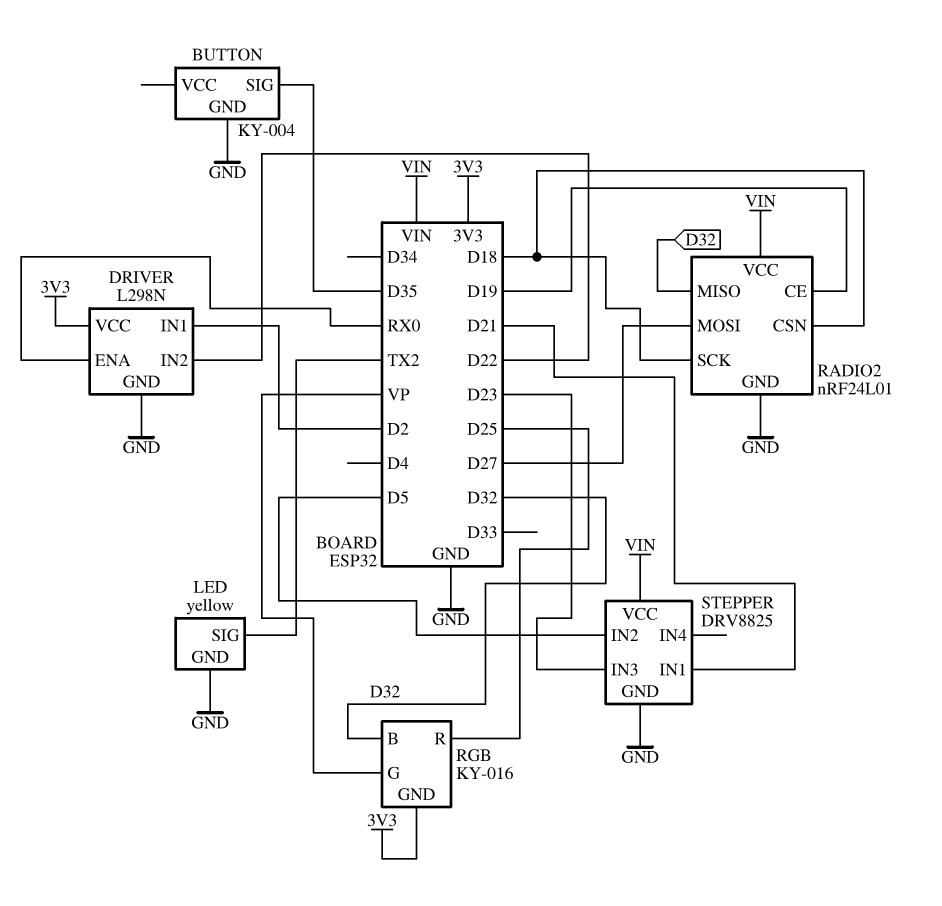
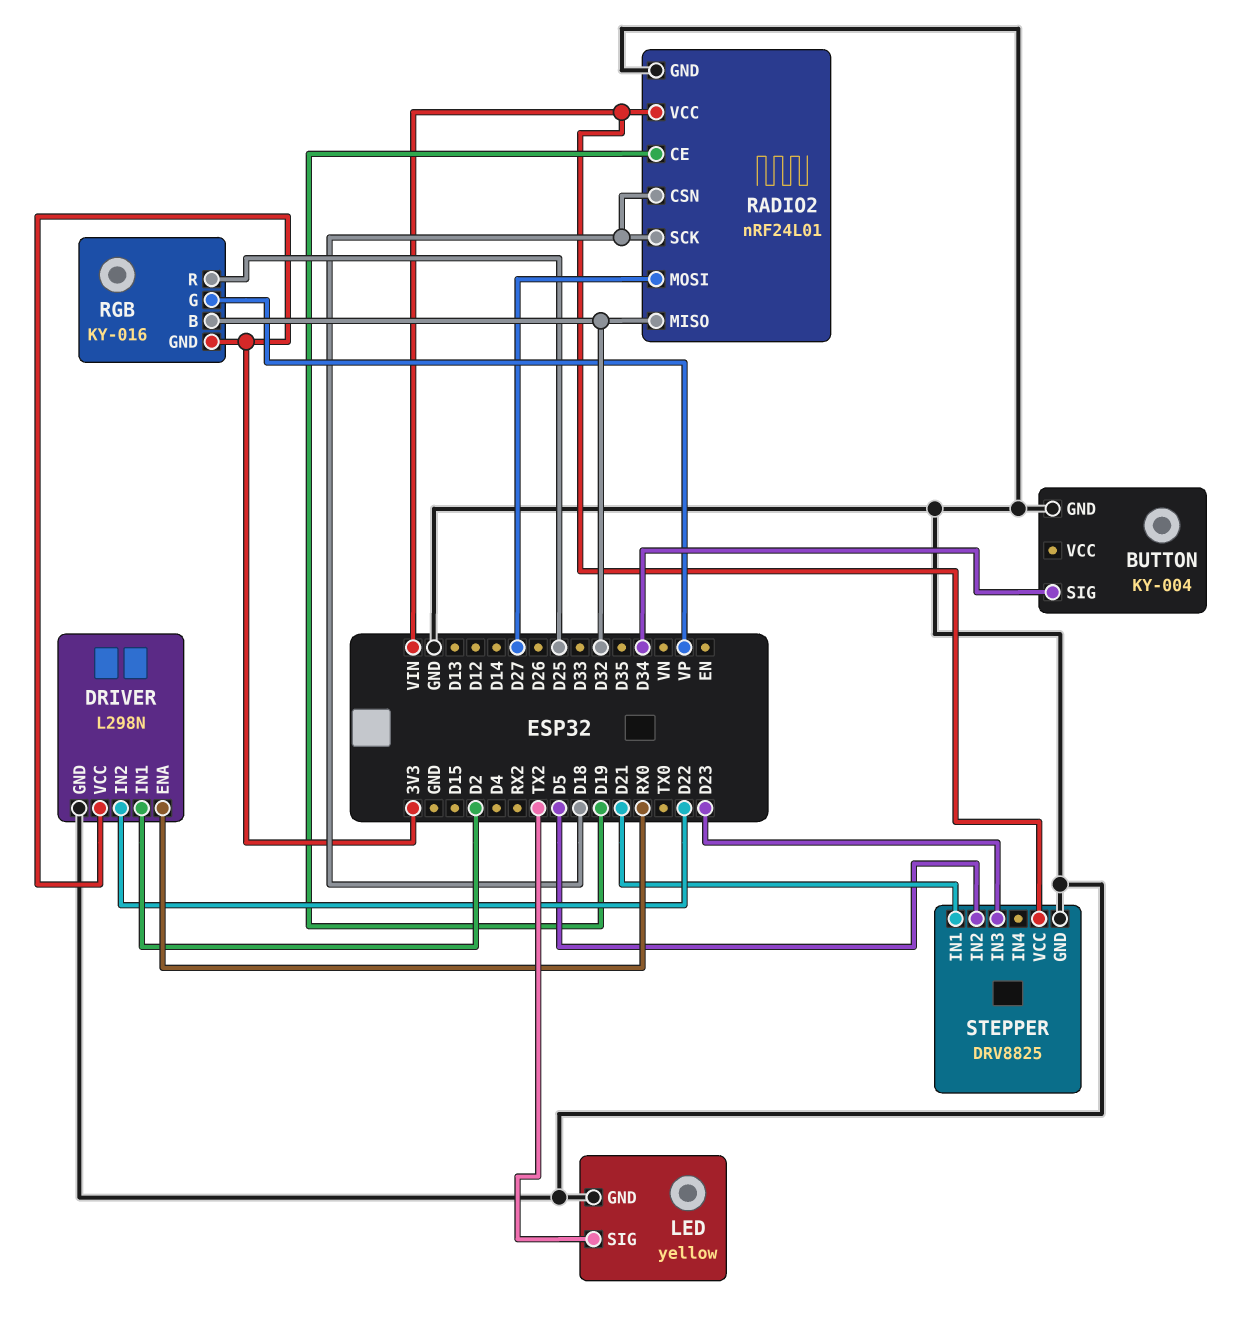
BUTTON pin SIG: D35 -> D34

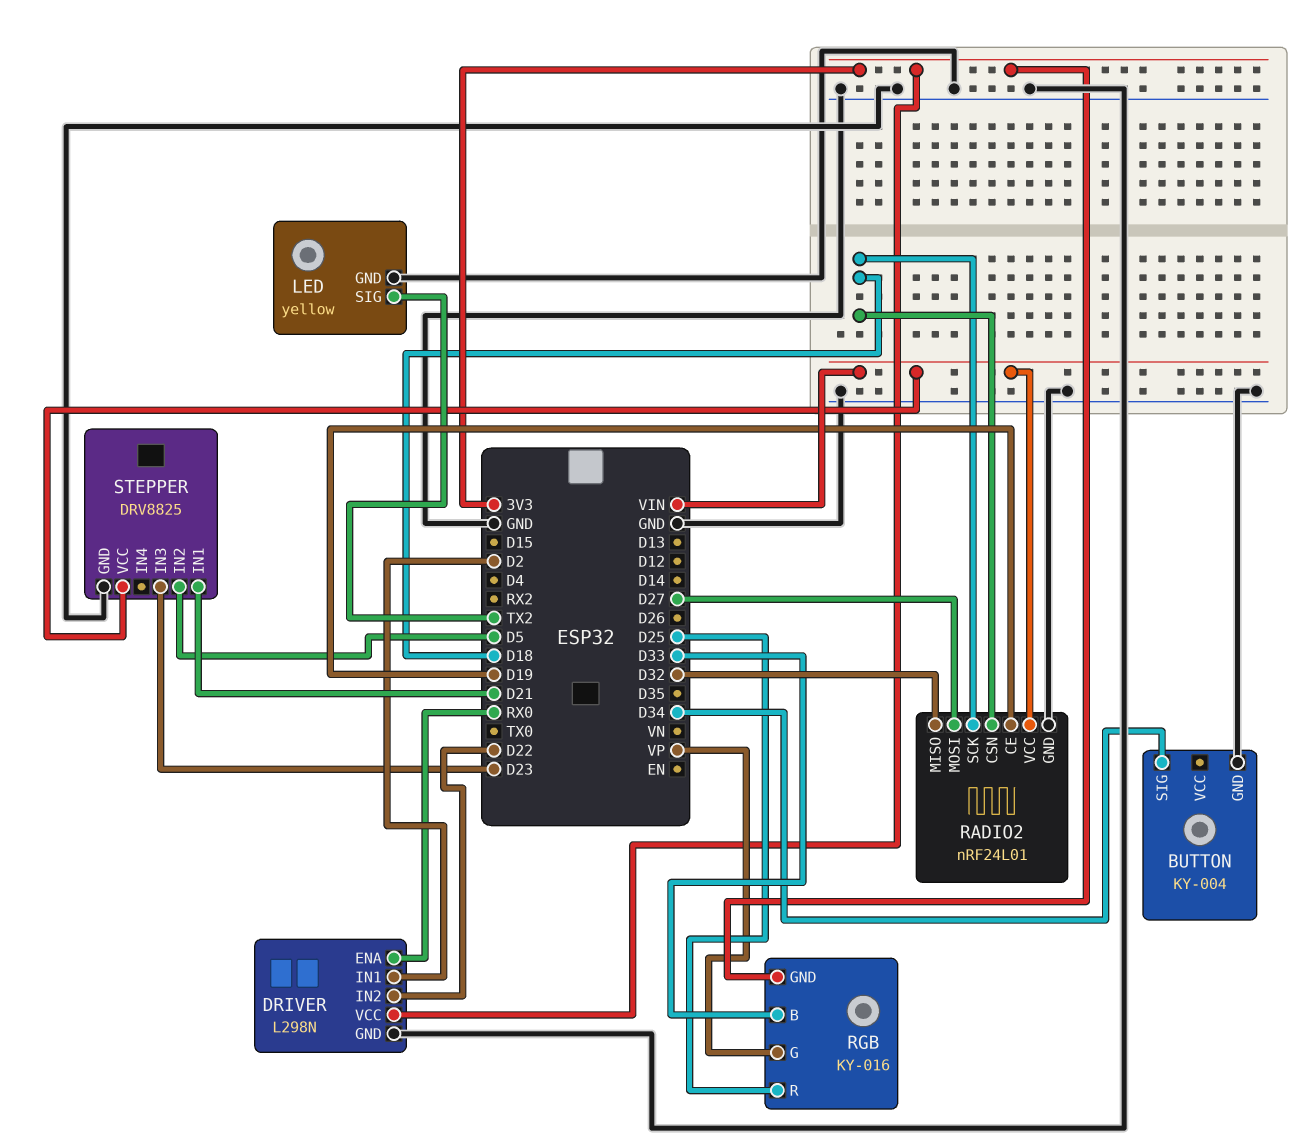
RGB pin B: D32 -> D33

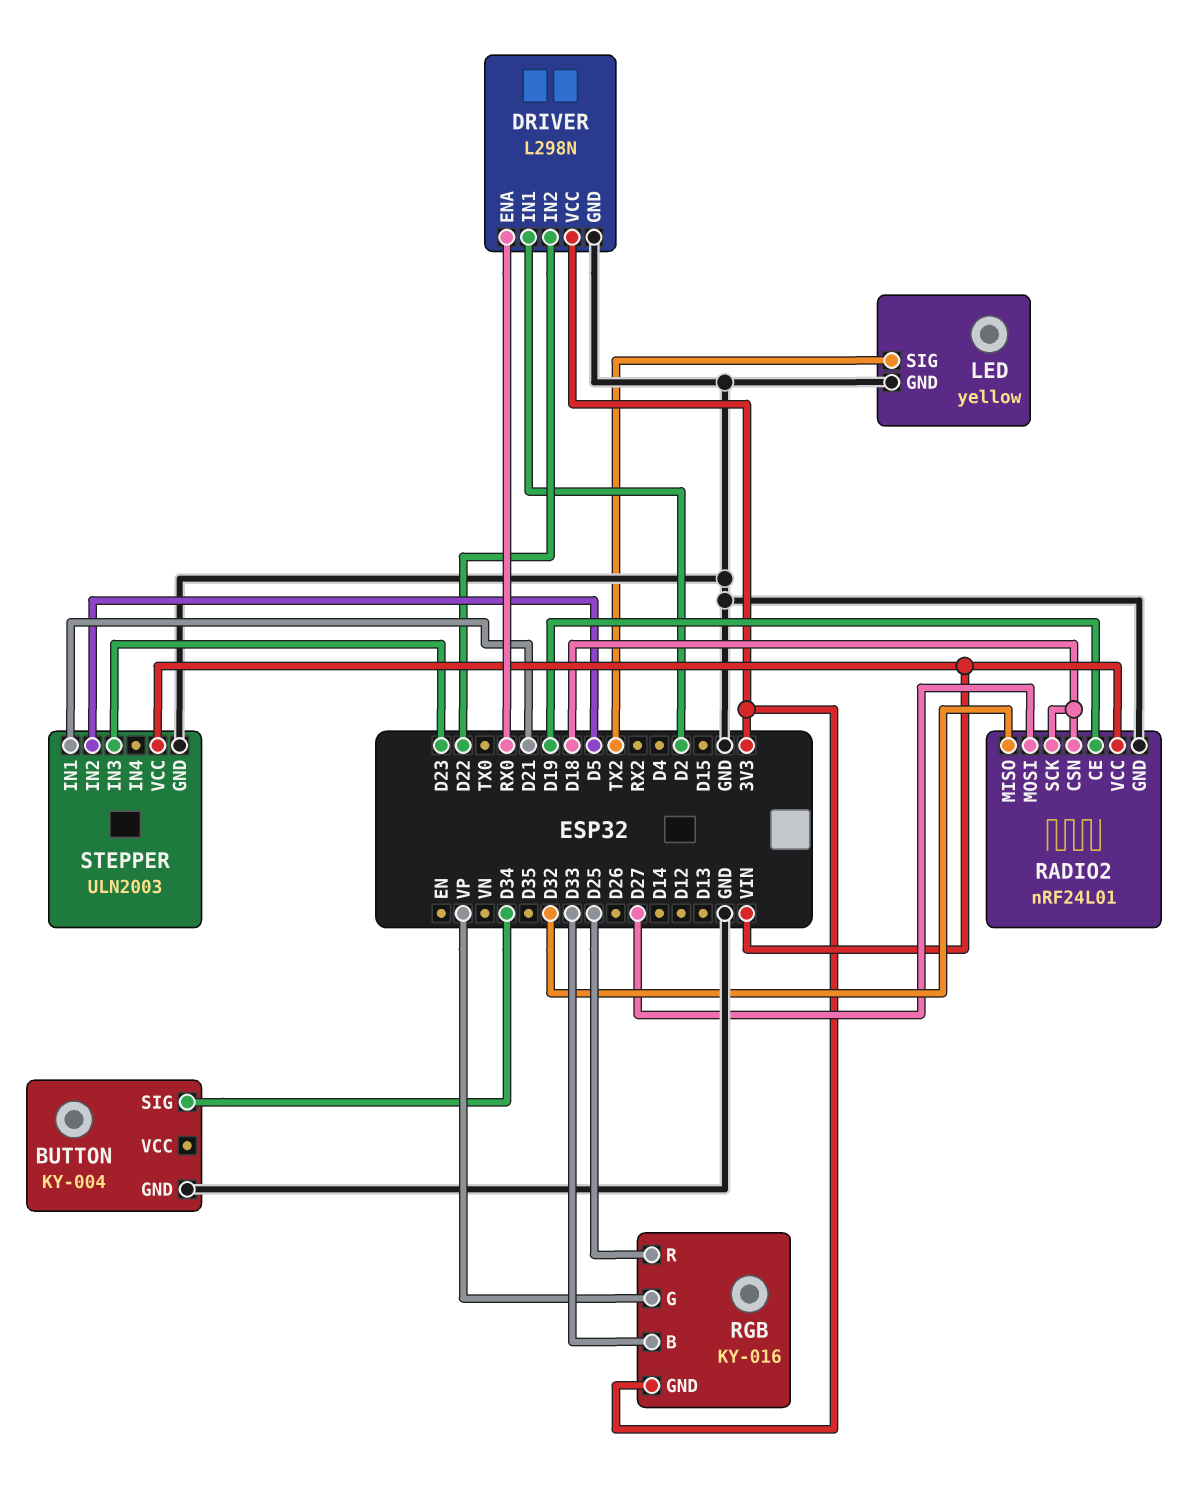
STEPPER: DRV8825 -> ULN2003

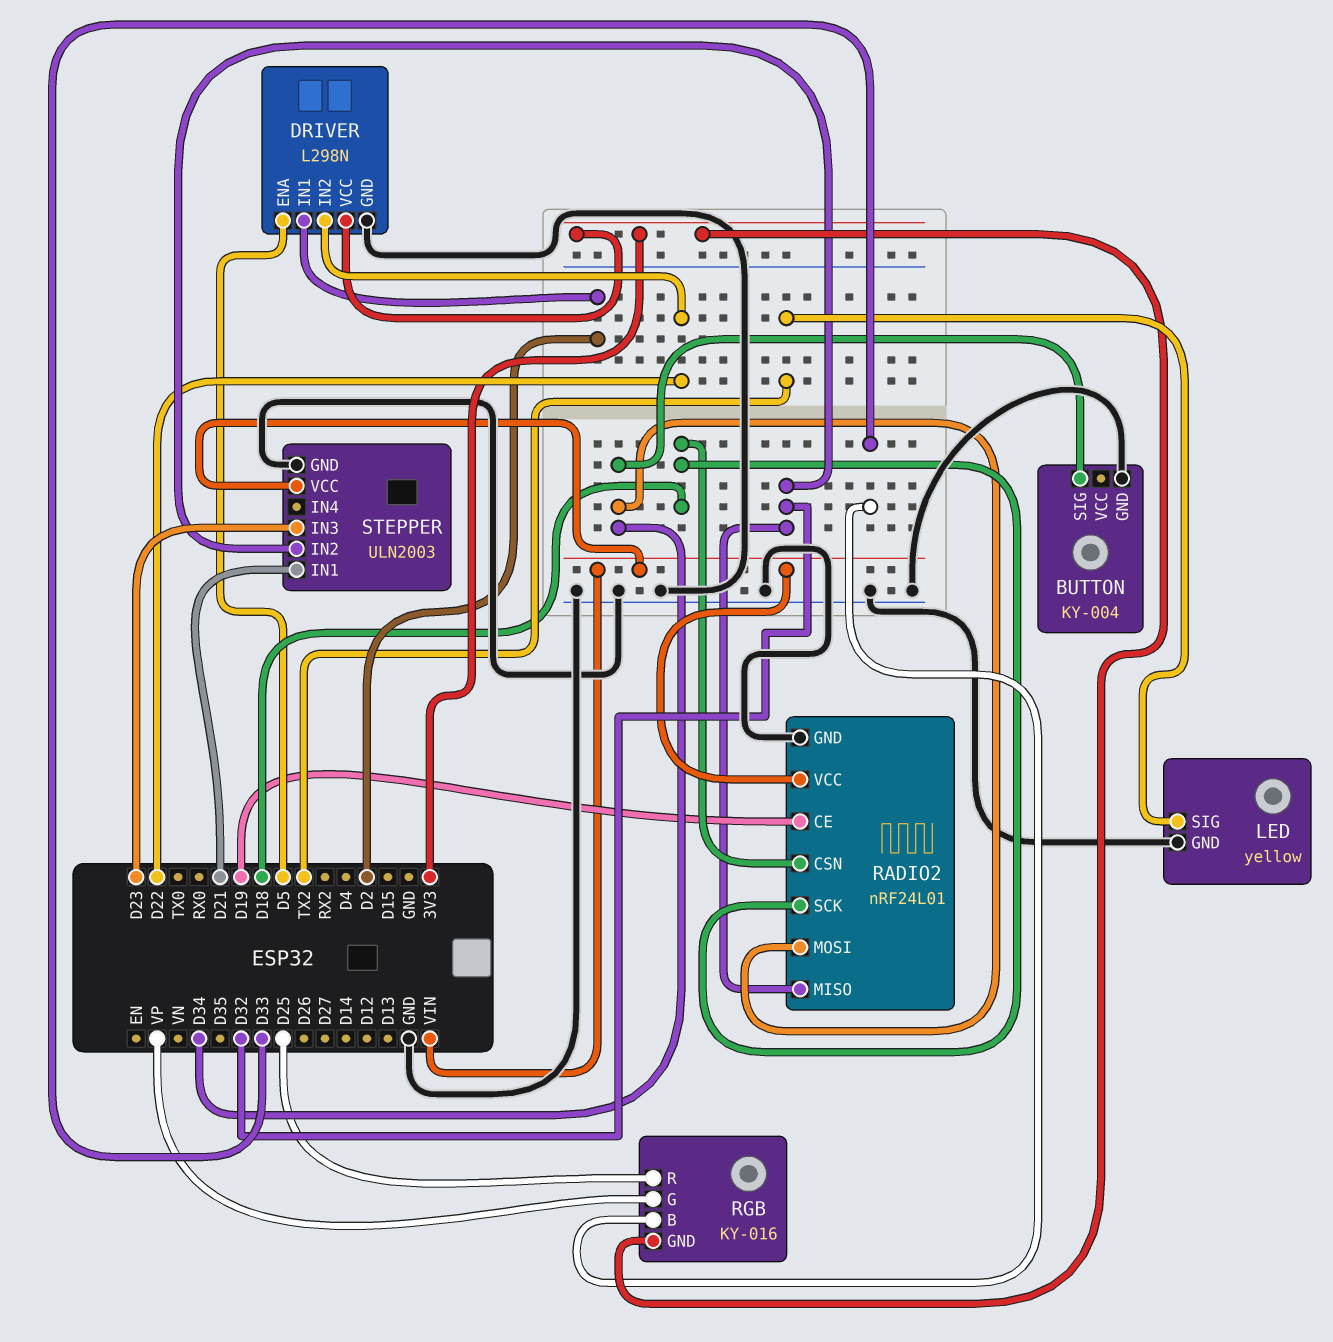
DRIVER pin ENA: RX0 -> D5
RADIO2 pin MOSI: D27 -> D34
STEPPER pin IN2: D5 -> D32

